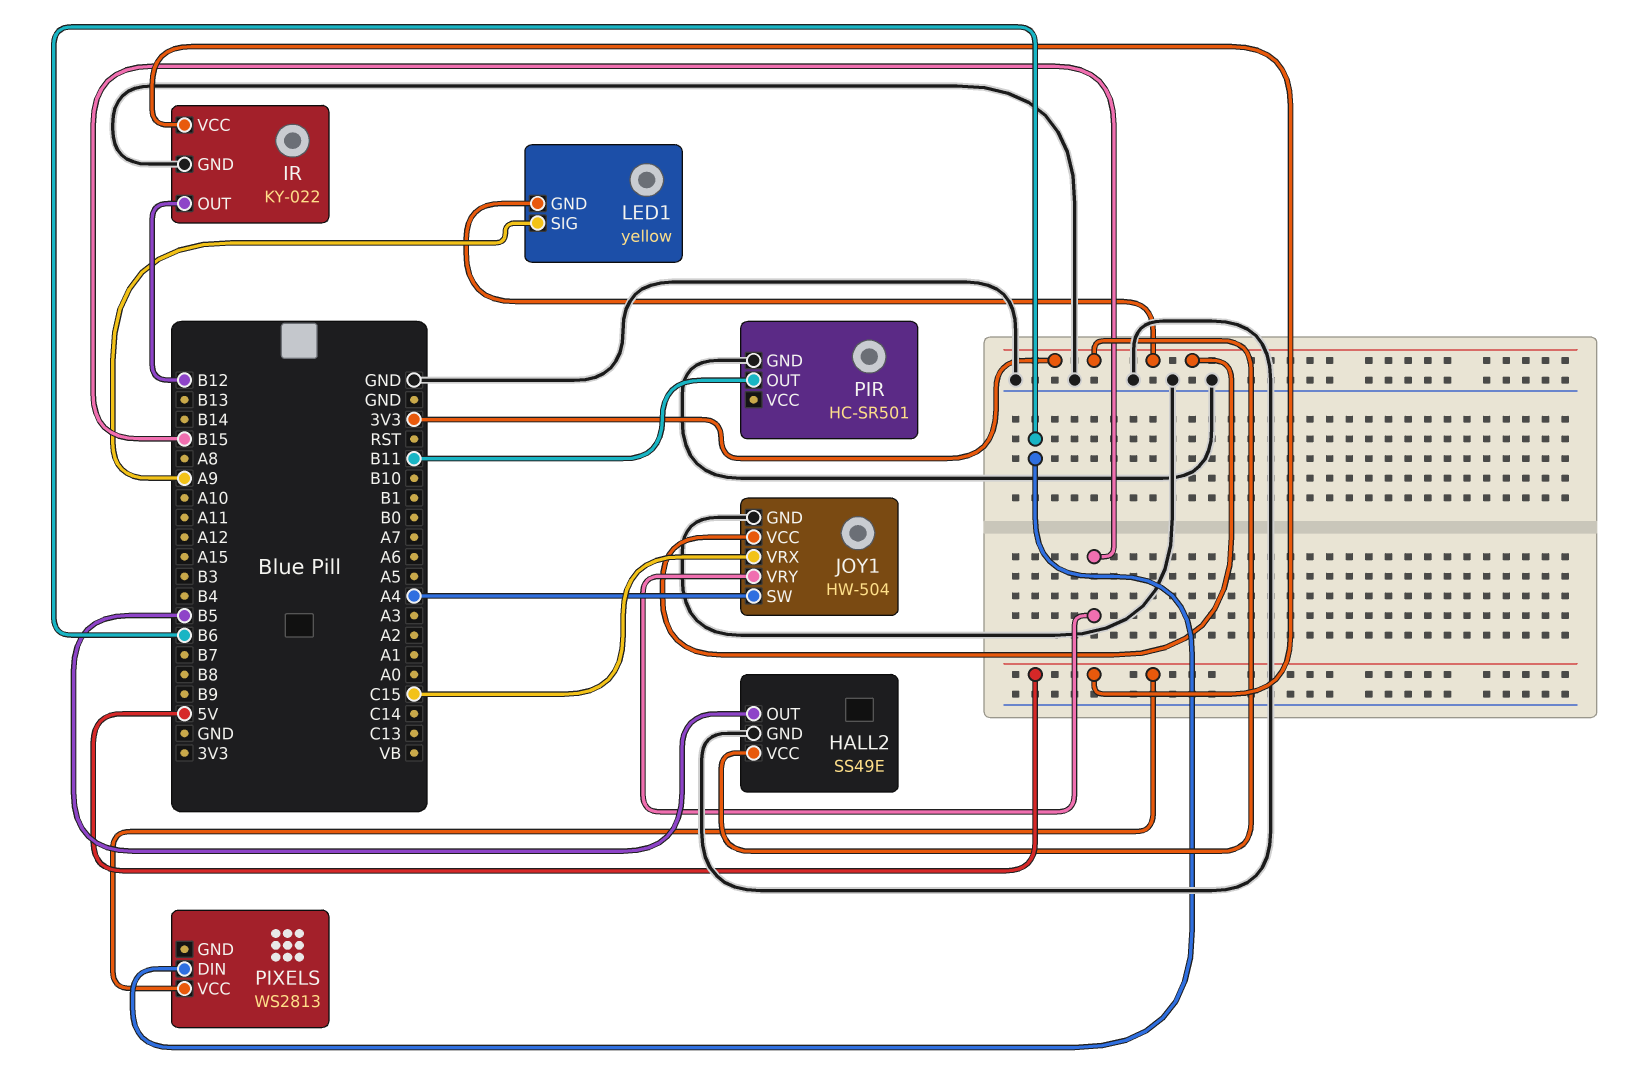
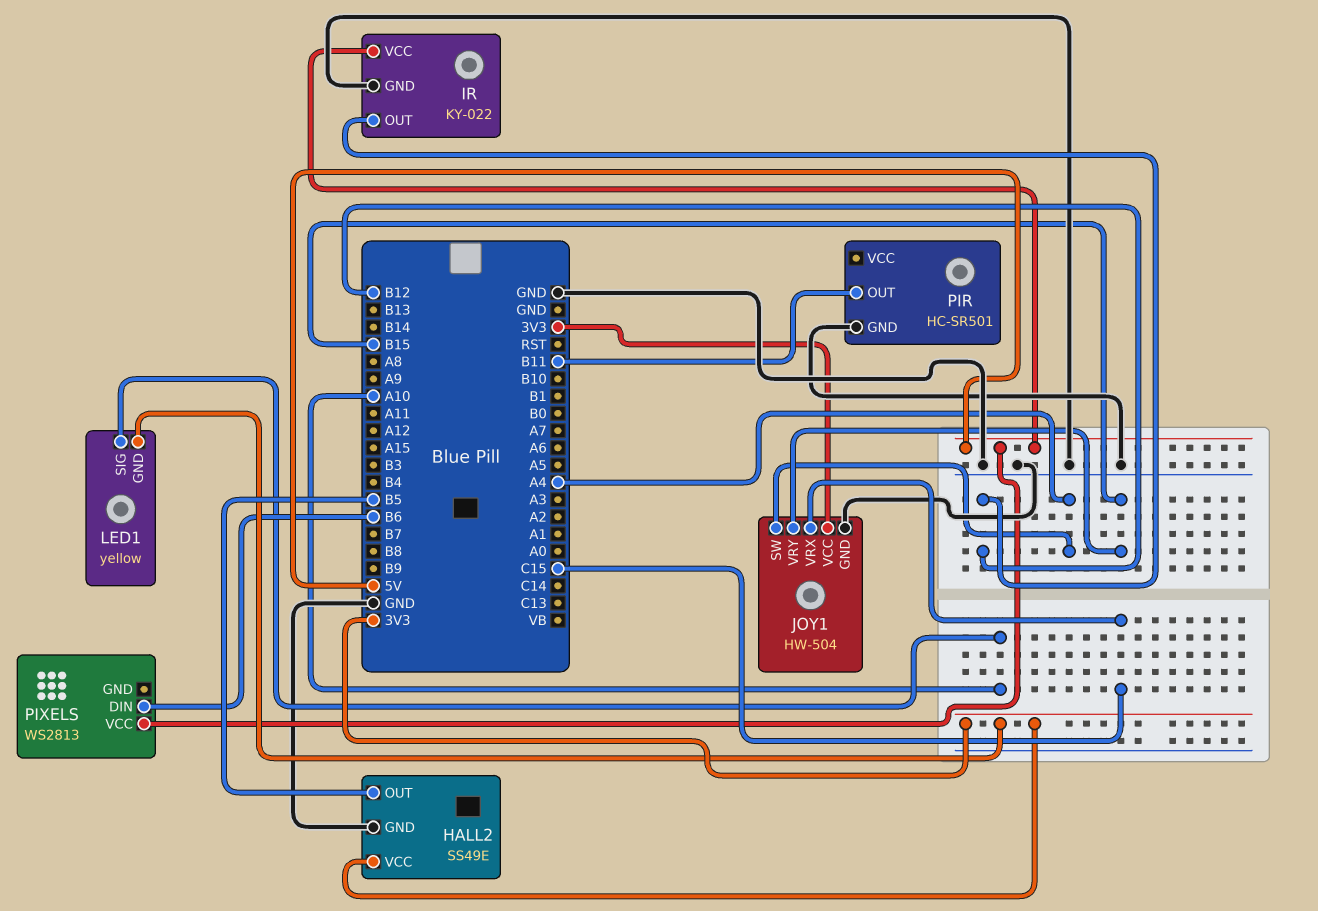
LED1 pin SIG: A9 -> A10

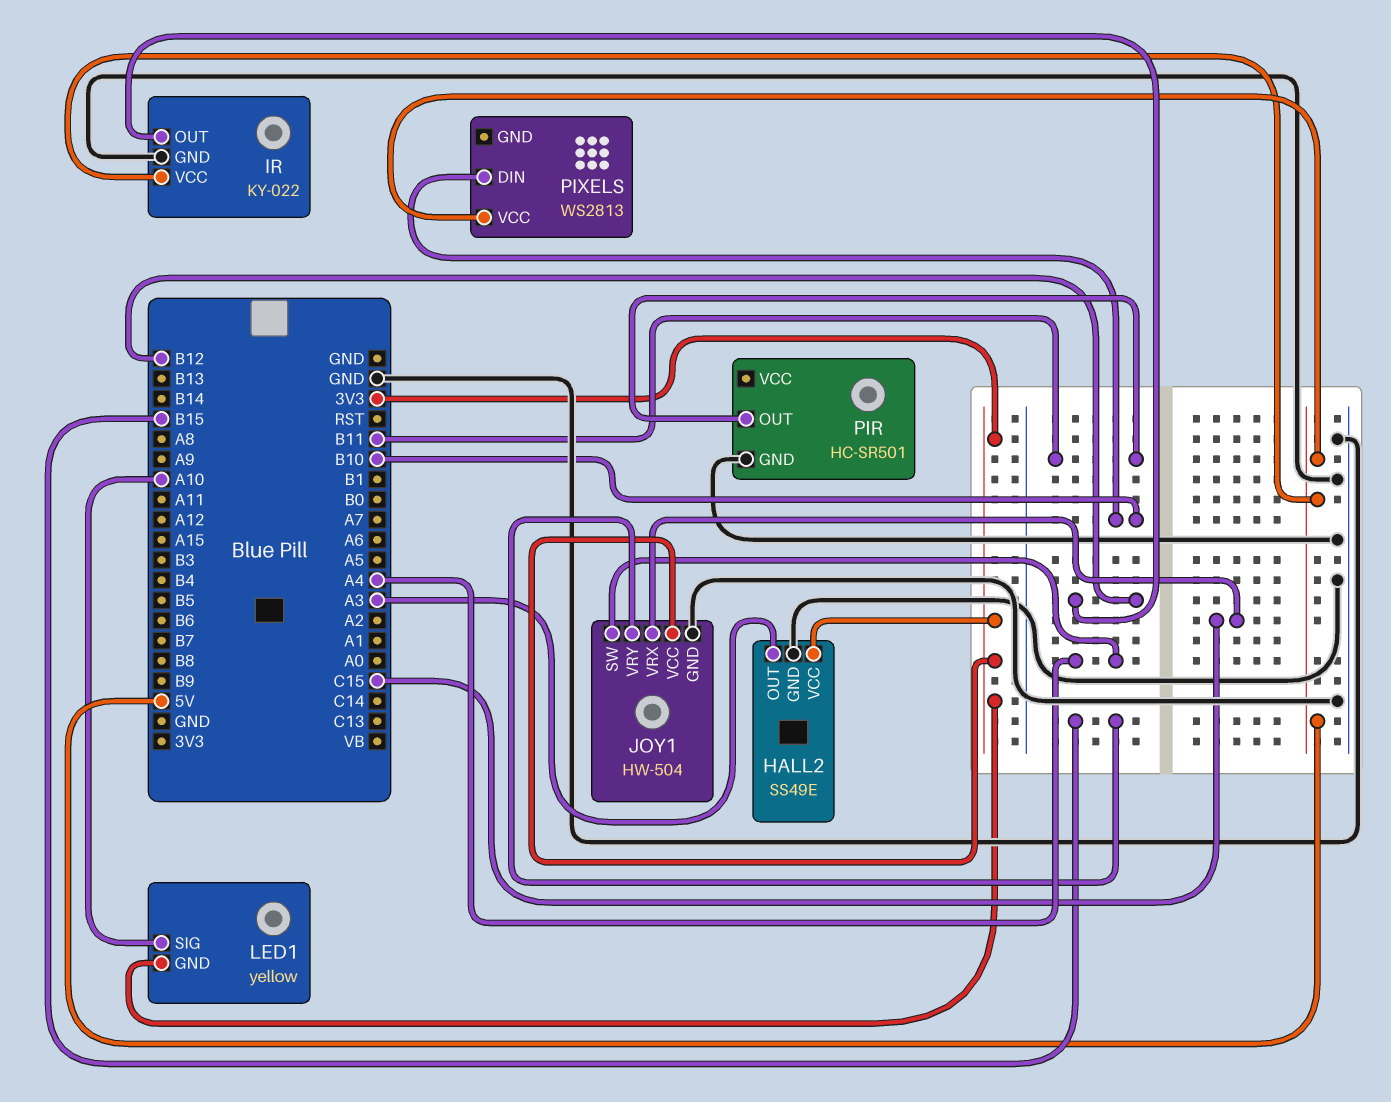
HALL2 pin OUT: B5 -> A3
PIXELS pin DIN: B6 -> B10

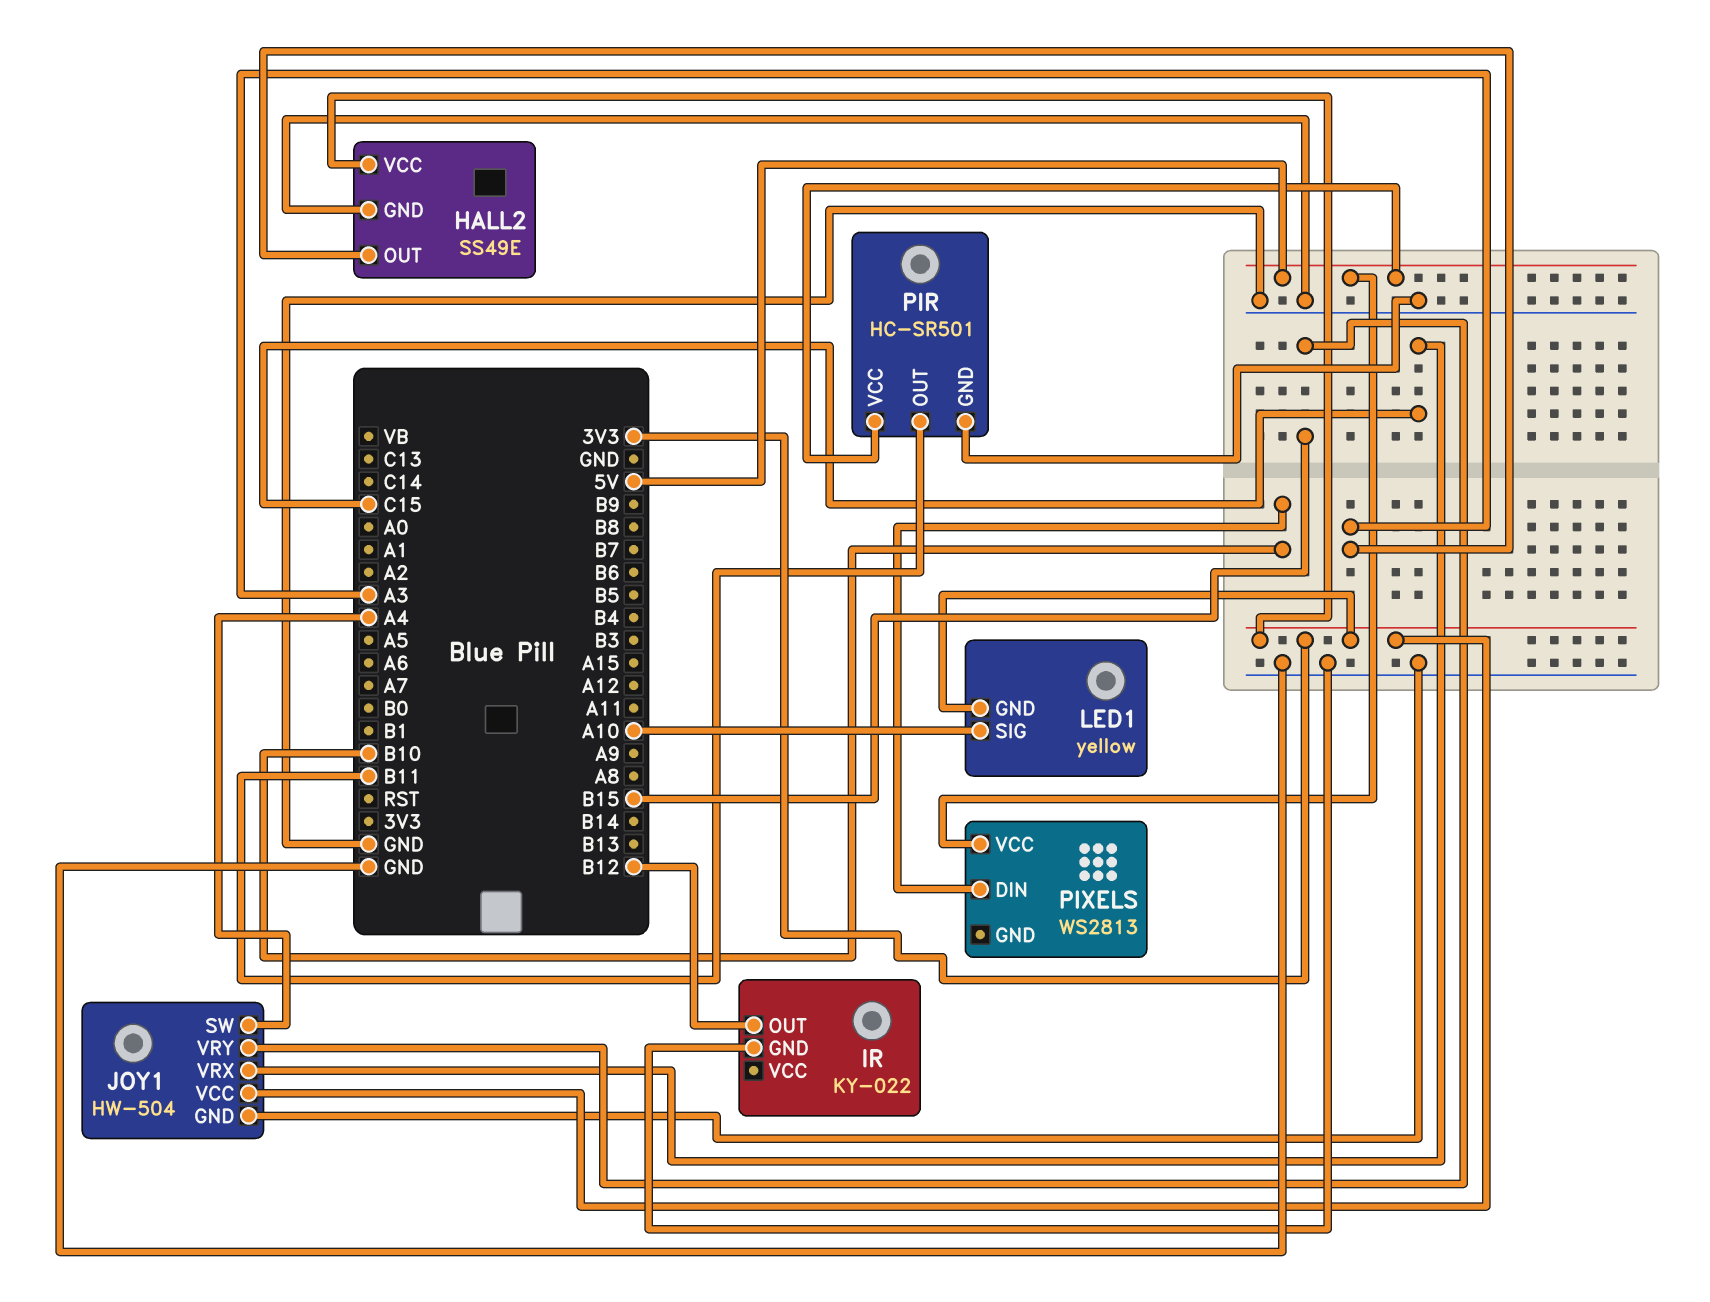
IR pin VCC: 5V -> none
PIR pin VCC: none -> 5V

